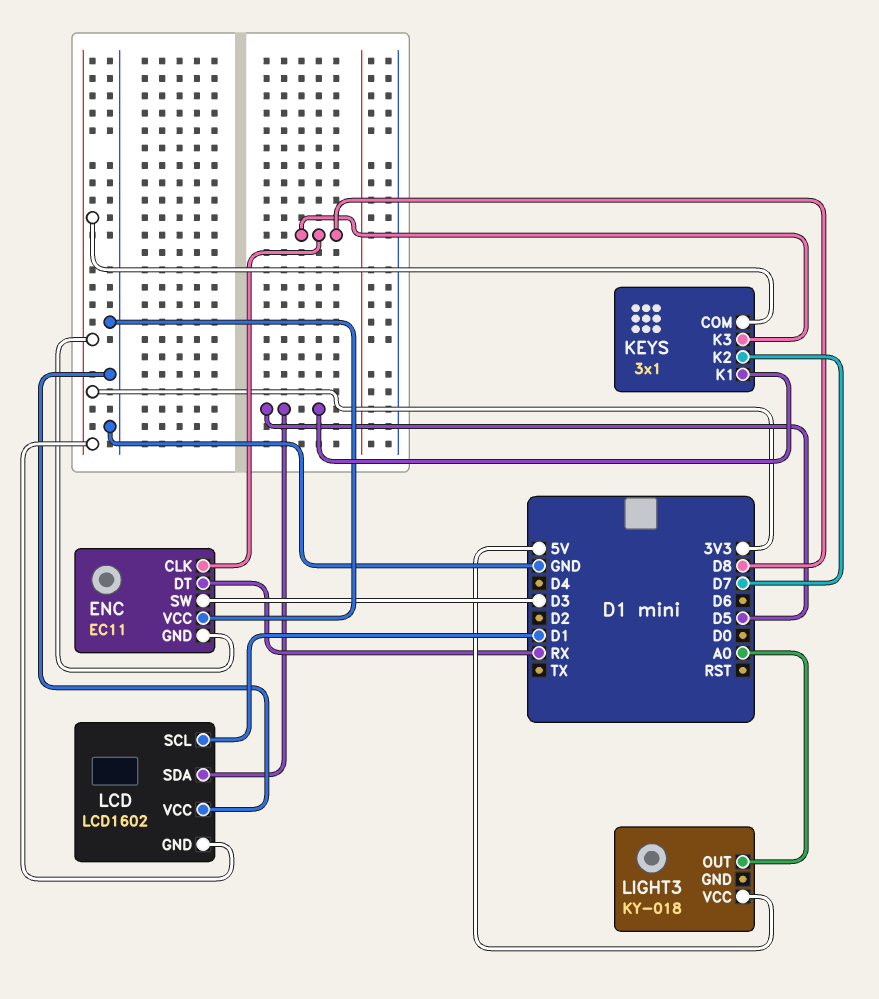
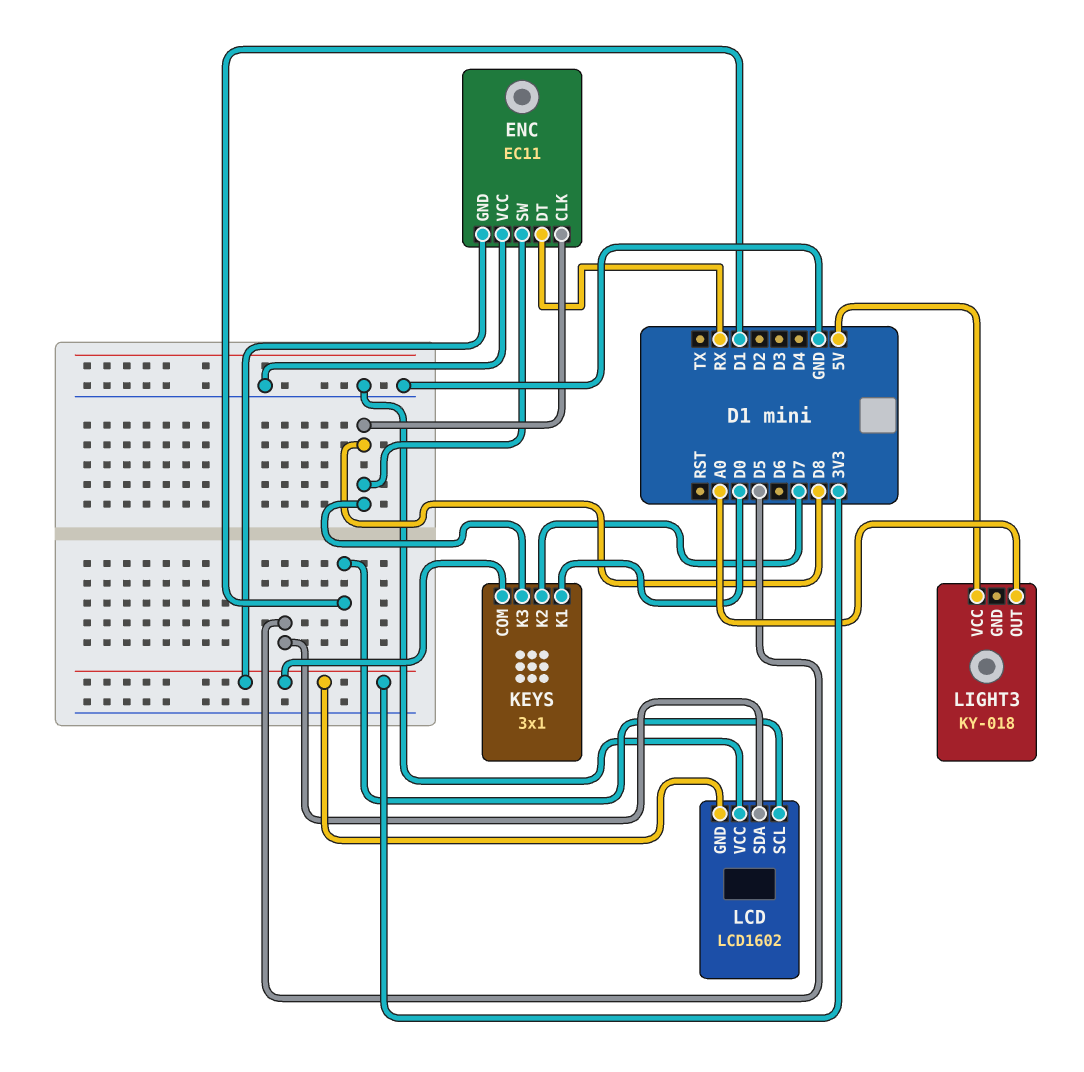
ENC pin SW: D3 -> D8
KEYS pin K1: D5 -> D0

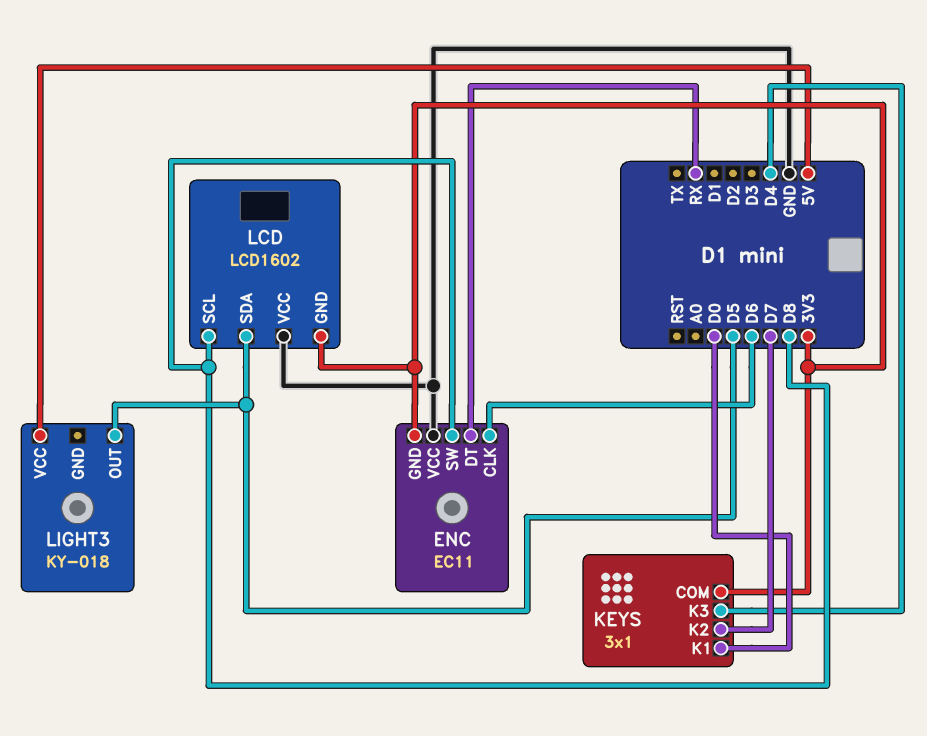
ENC pin CLK: D8 -> D6
KEYS pin K3: D8 -> D4
LCD pin SCL: D1 -> D8
LIGHT3 pin OUT: A0 -> D5

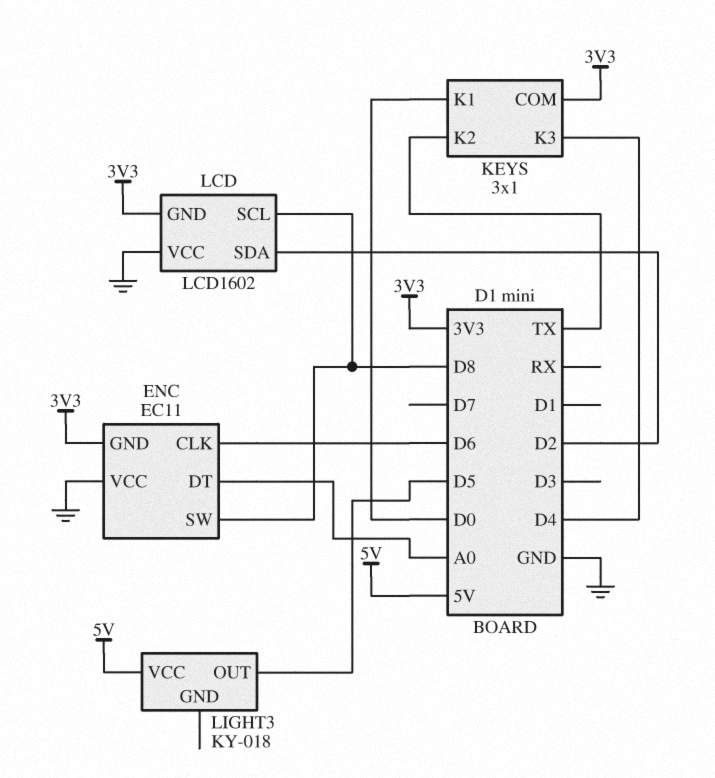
ENC pin DT: RX -> A0
KEYS pin K2: D7 -> TX
LCD pin SDA: D5 -> D2

